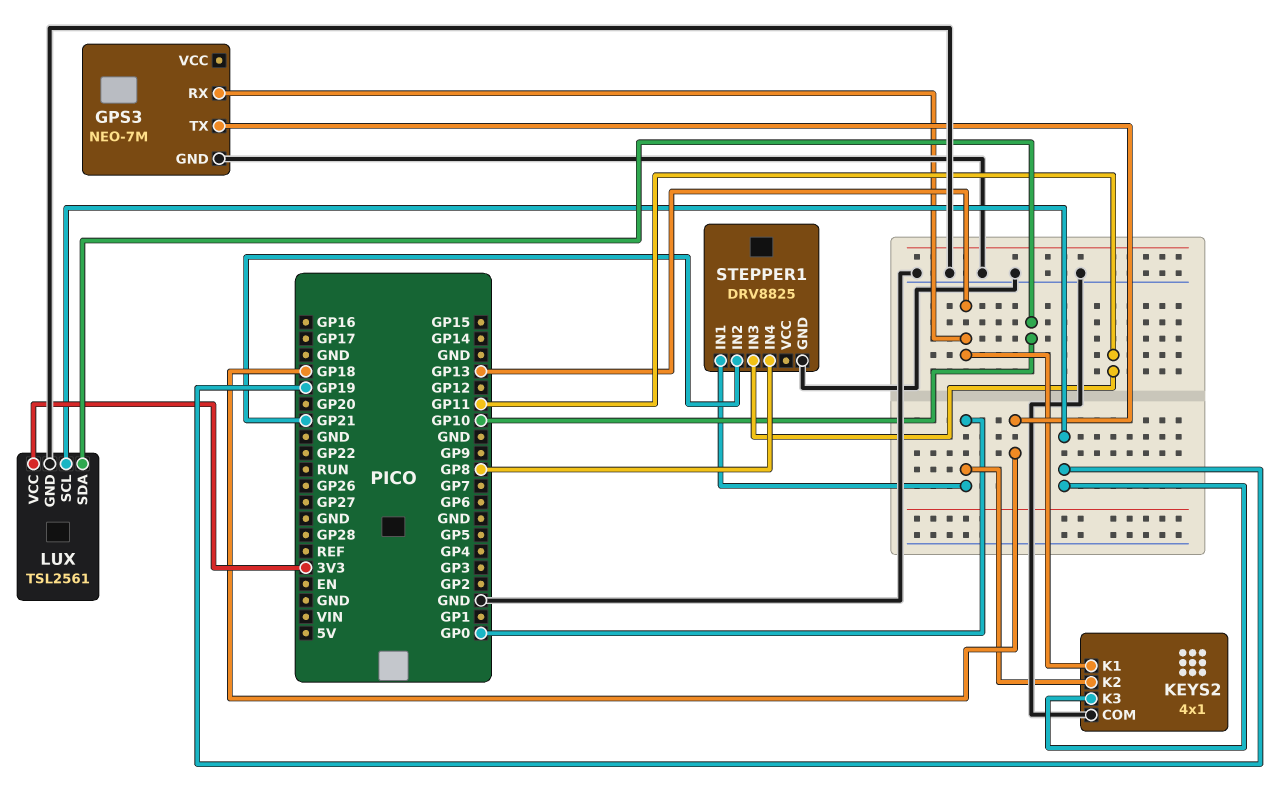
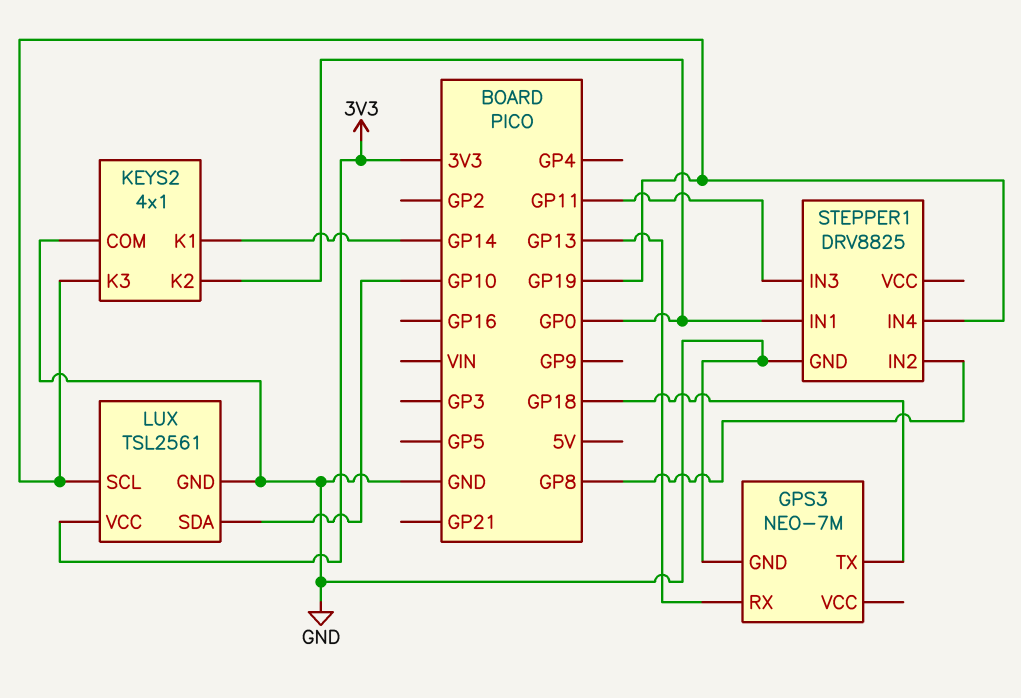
KEYS2 pin K1: GP13 -> GP14
STEPPER1 pin IN2: GP21 -> GP8
STEPPER1 pin IN4: GP8 -> GP19

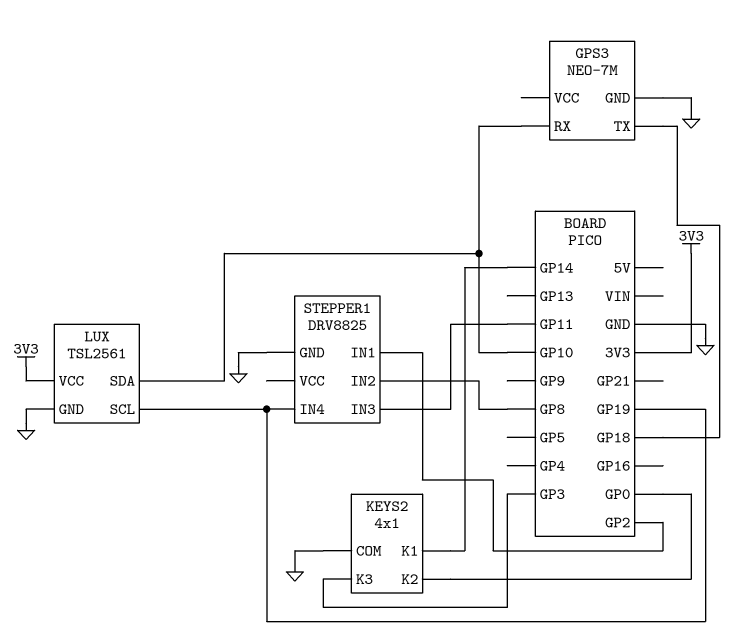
GPS3 pin RX: GP13 -> GP10
KEYS2 pin K3: GP19 -> GP3
STEPPER1 pin IN1: GP0 -> GP2

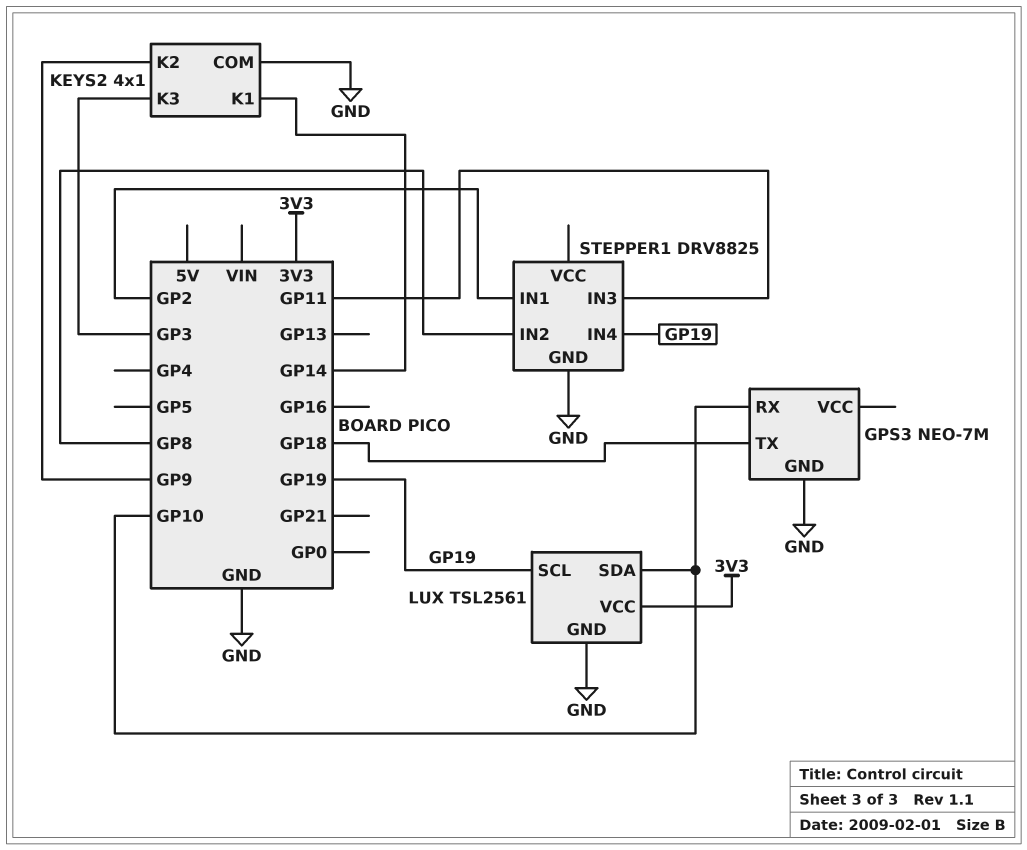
KEYS2 pin K2: GP0 -> GP9

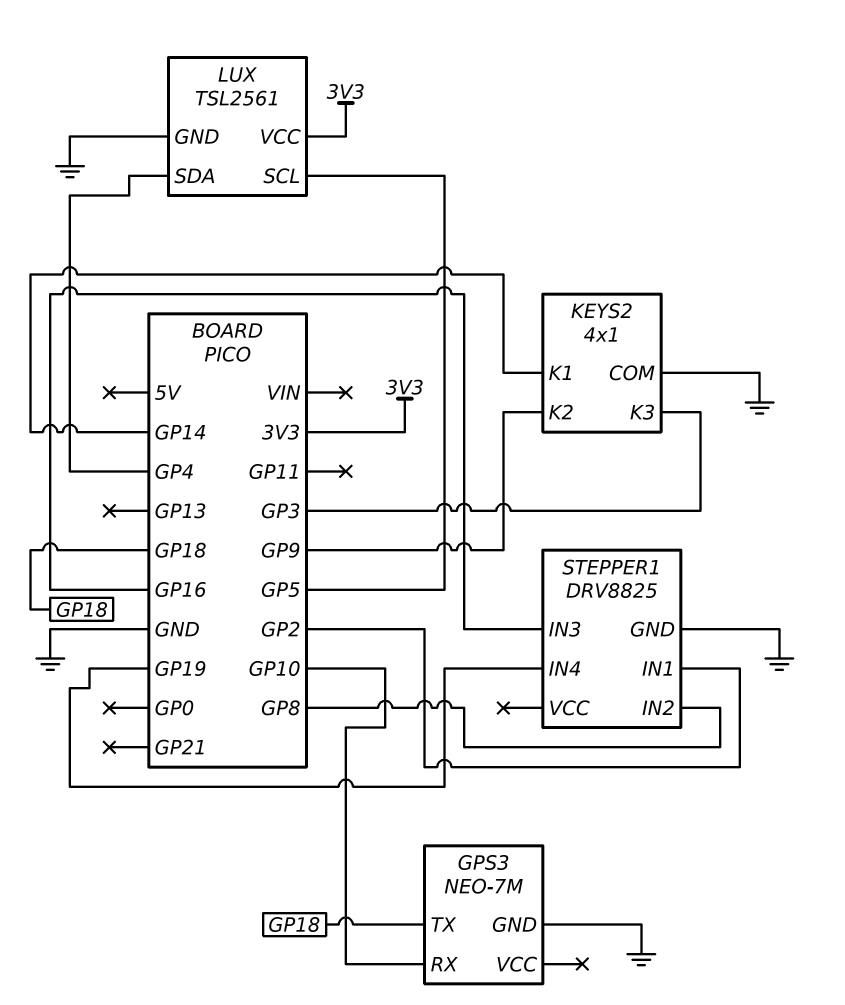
LUX pin SCL: GP19 -> GP5
LUX pin SDA: GP10 -> GP4
STEPPER1 pin IN3: GP11 -> GP16

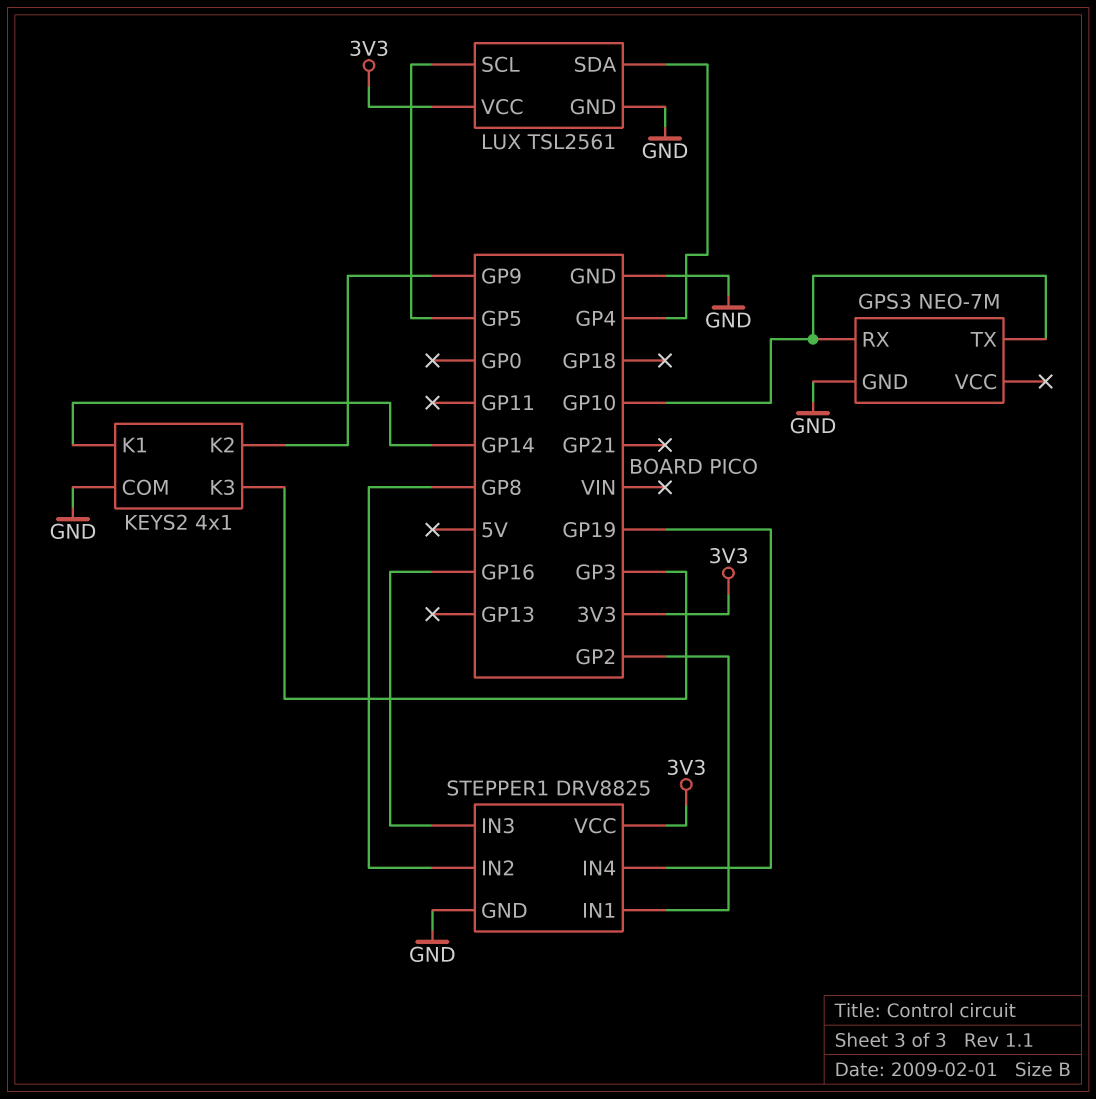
GPS3 pin TX: GP18 -> GP10
STEPPER1 pin VCC: none -> 3V3

